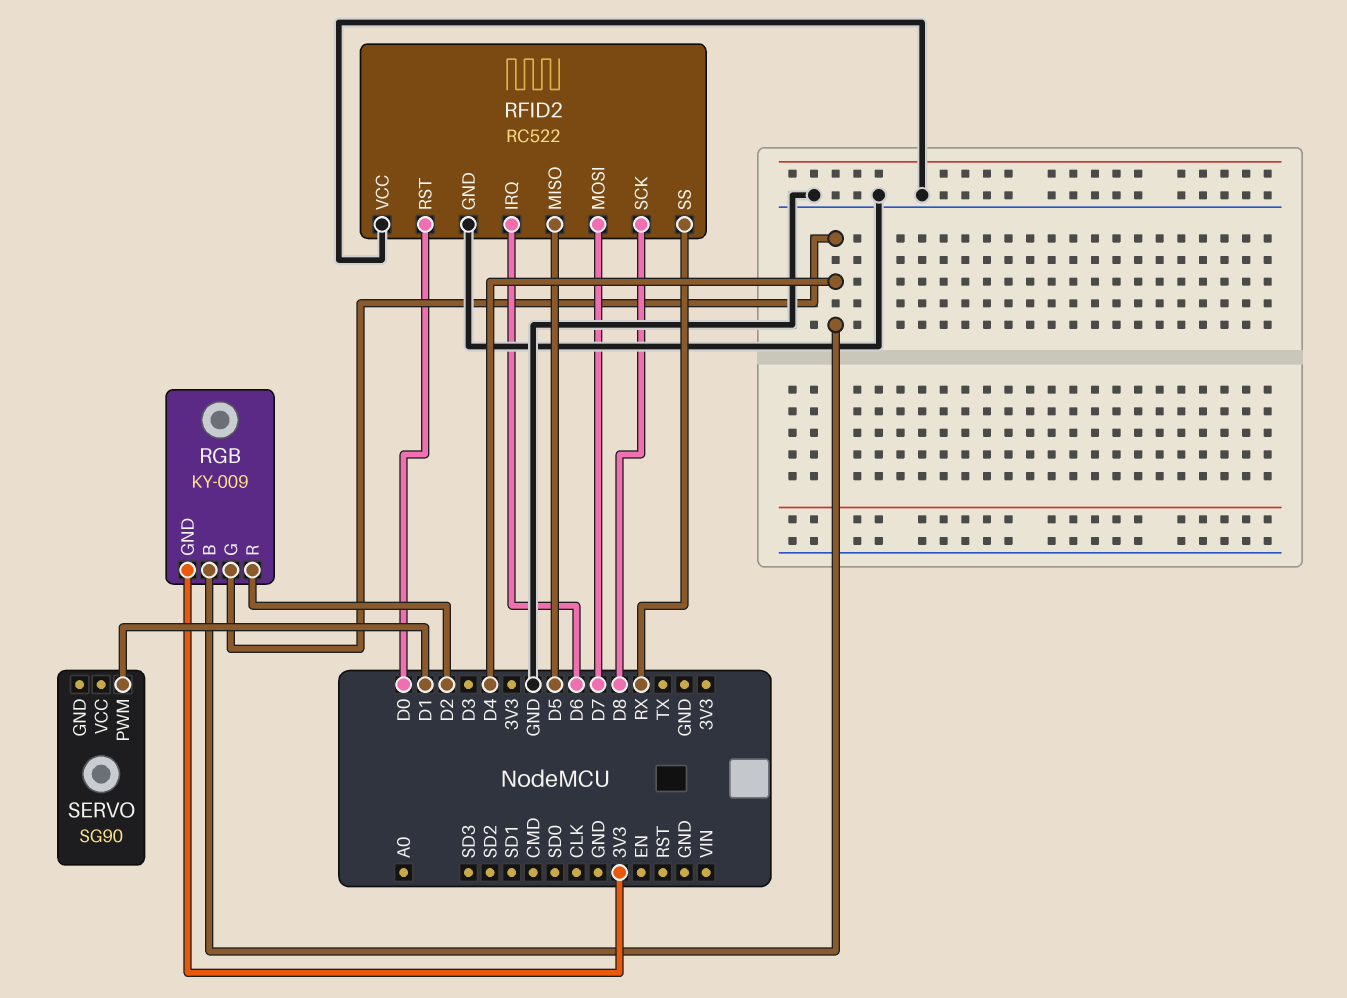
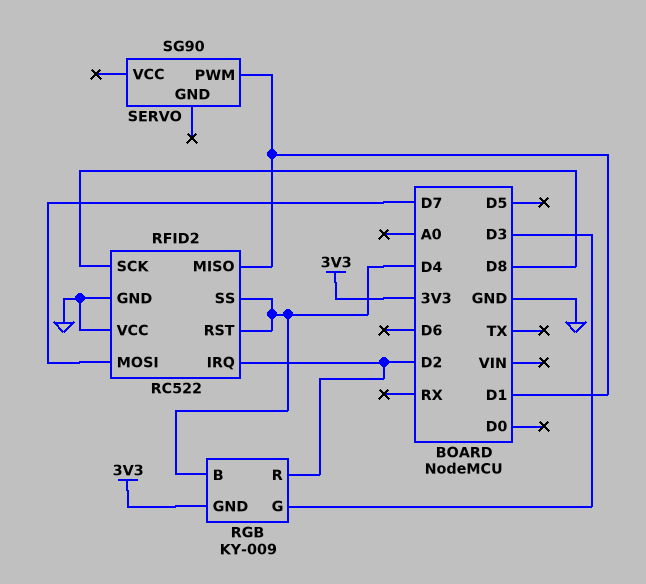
RFID2 pin IRQ: D6 -> D2
RFID2 pin MISO: D5 -> D1
RFID2 pin RST: D0 -> D4
RFID2 pin SS: RX -> D4
RGB pin G: D4 -> D3

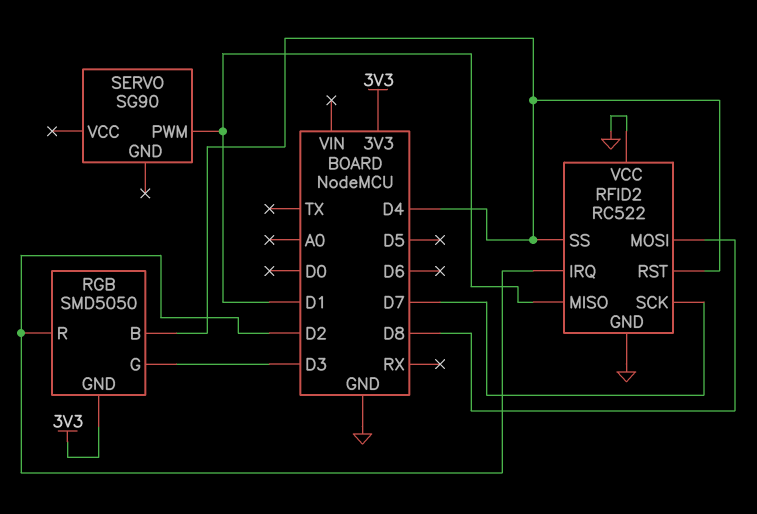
RFID2 pin MOSI: D7 -> D8
RFID2 pin SCK: D8 -> D7
RGB: KY-009 -> SMD5050

